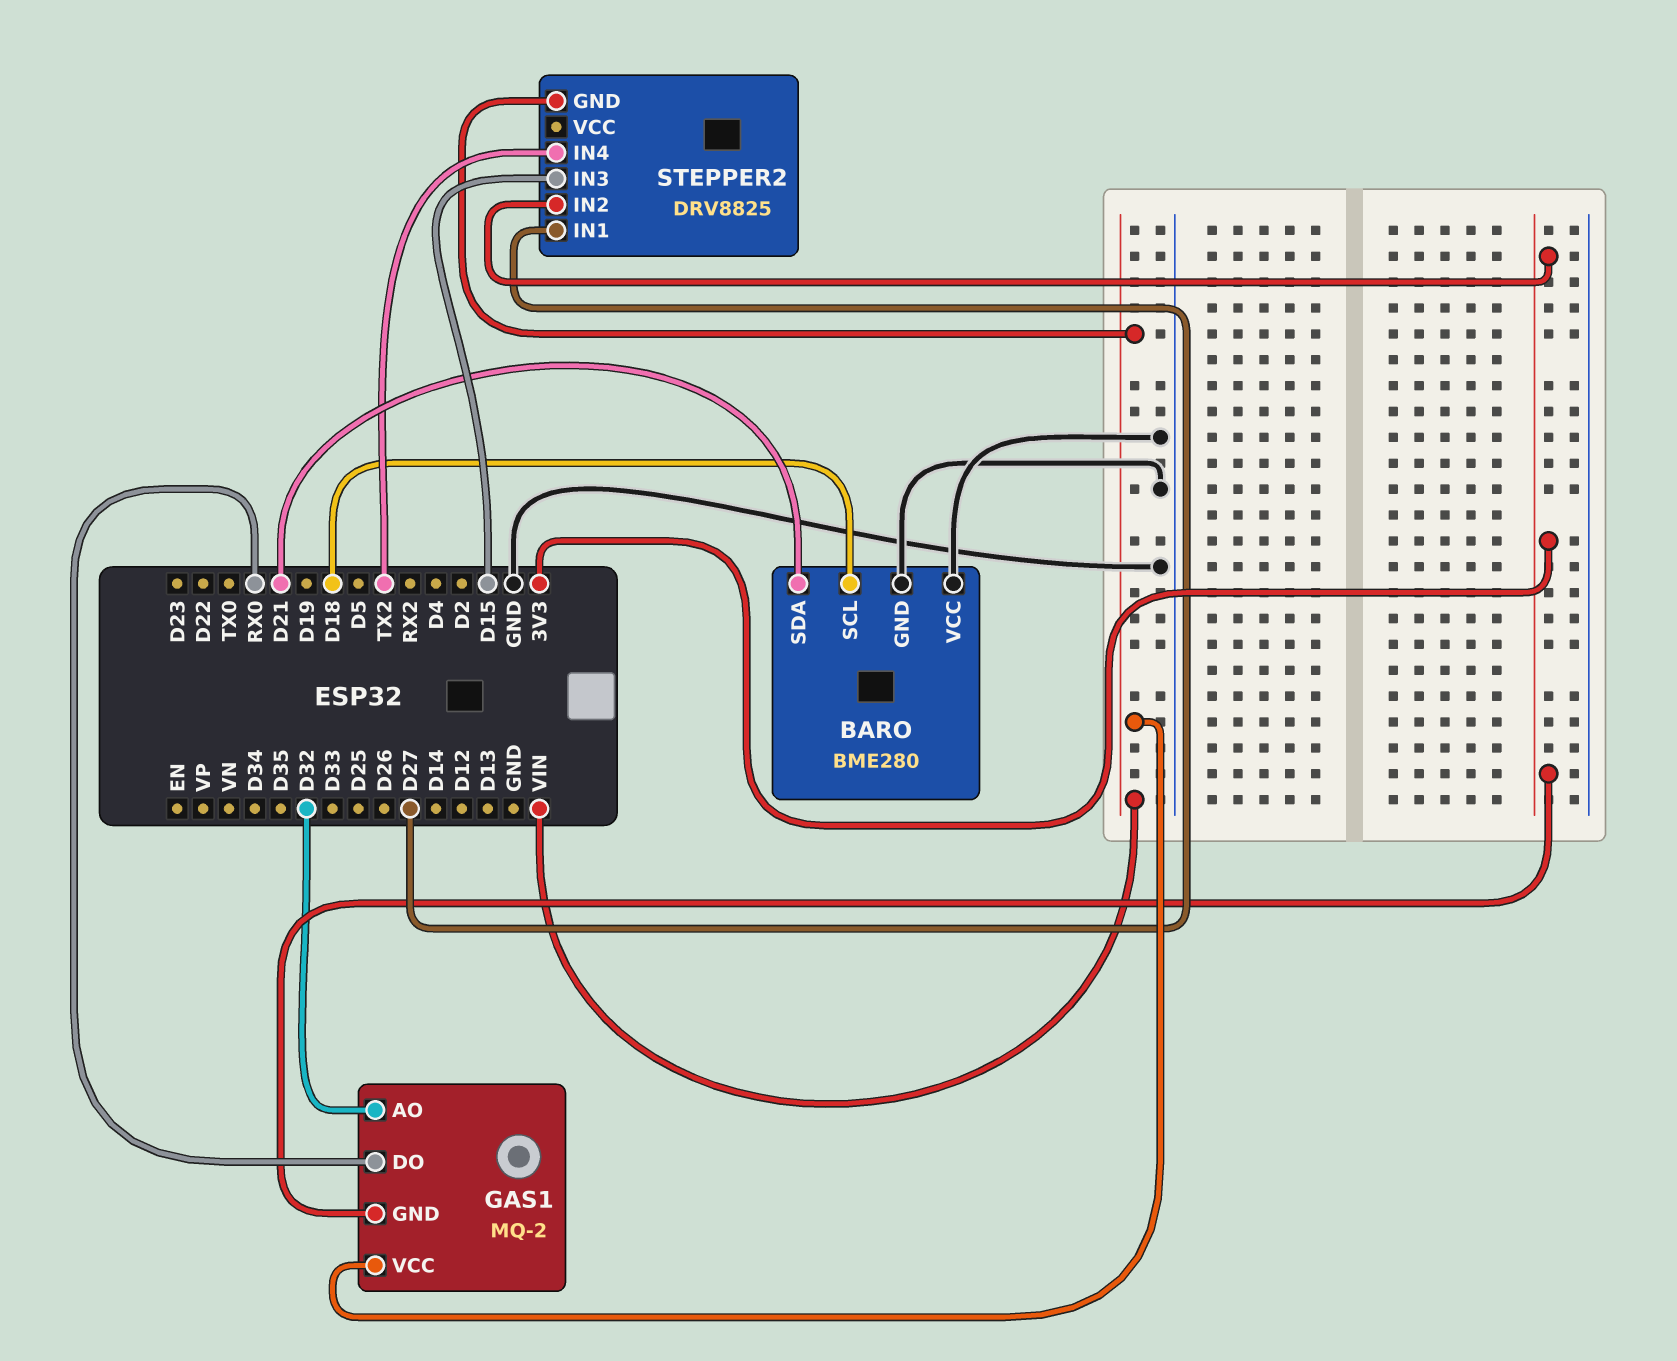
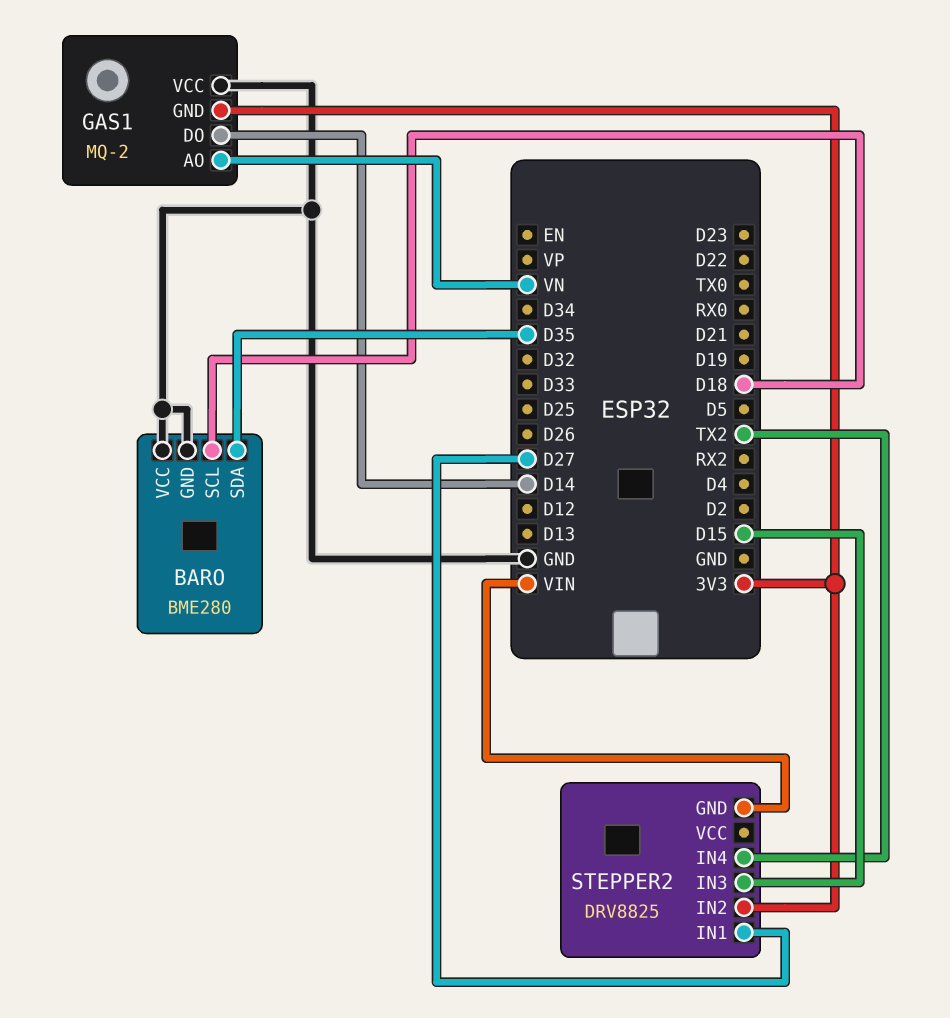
BARO pin SDA: D21 -> D35
GAS1 pin AO: D32 -> VN
GAS1 pin DO: RX0 -> D14
GAS1 pin VCC: VIN -> GND

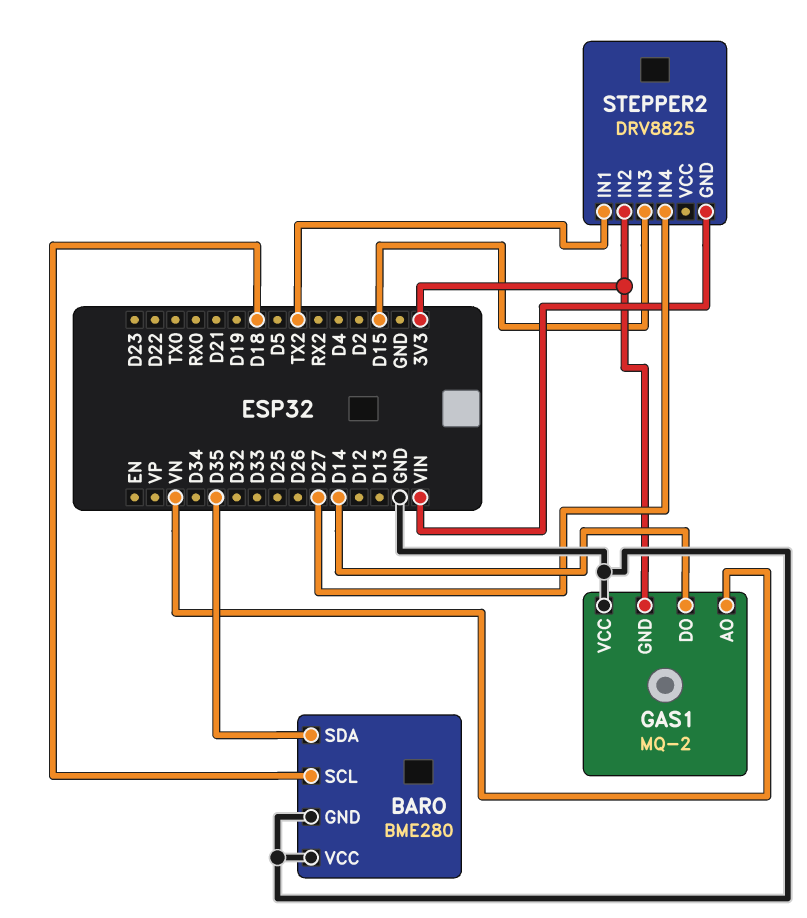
STEPPER2 pin IN1: D27 -> TX2
STEPPER2 pin IN4: TX2 -> D27

